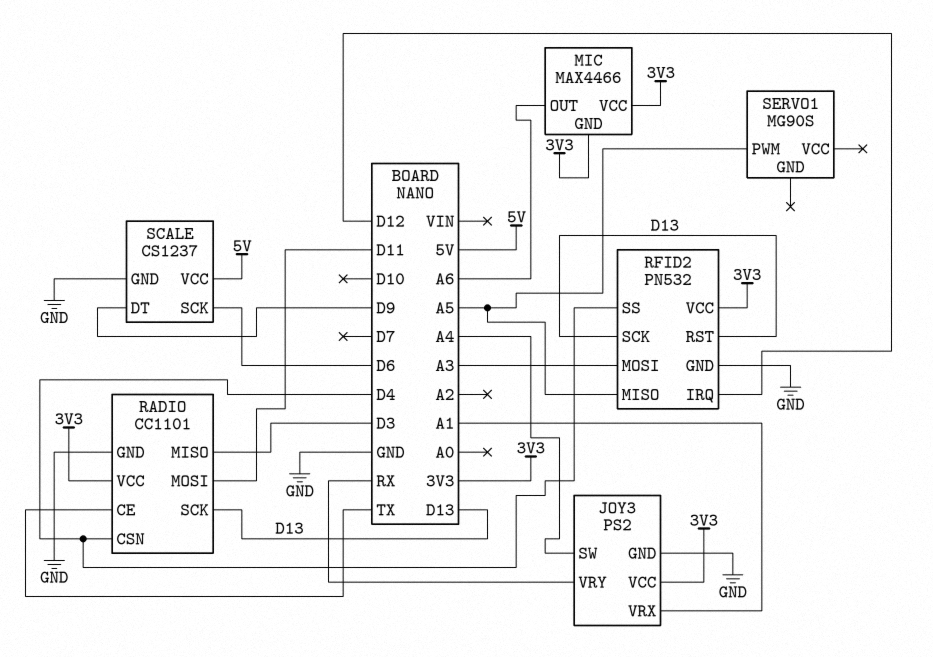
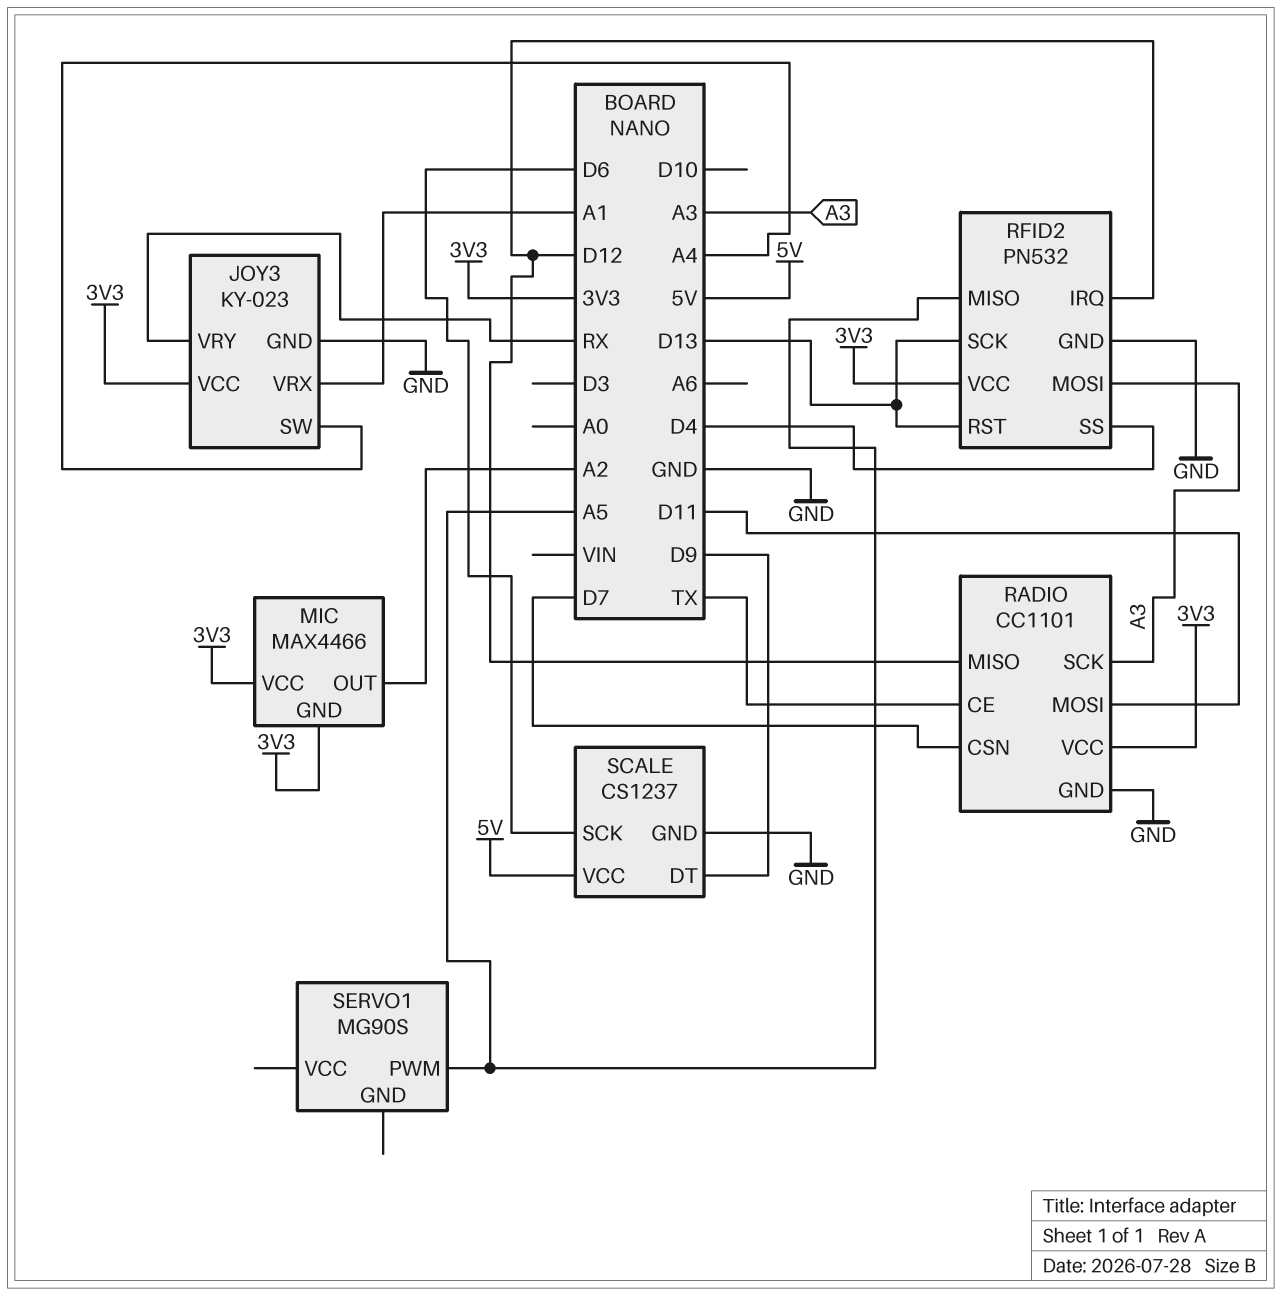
JOY3: PS2 -> KY-023
MIC pin OUT: A6 -> A2
RADIO pin CSN: D4 -> D7
RADIO pin MISO: D3 -> D12
RADIO pin SCK: D13 -> A3

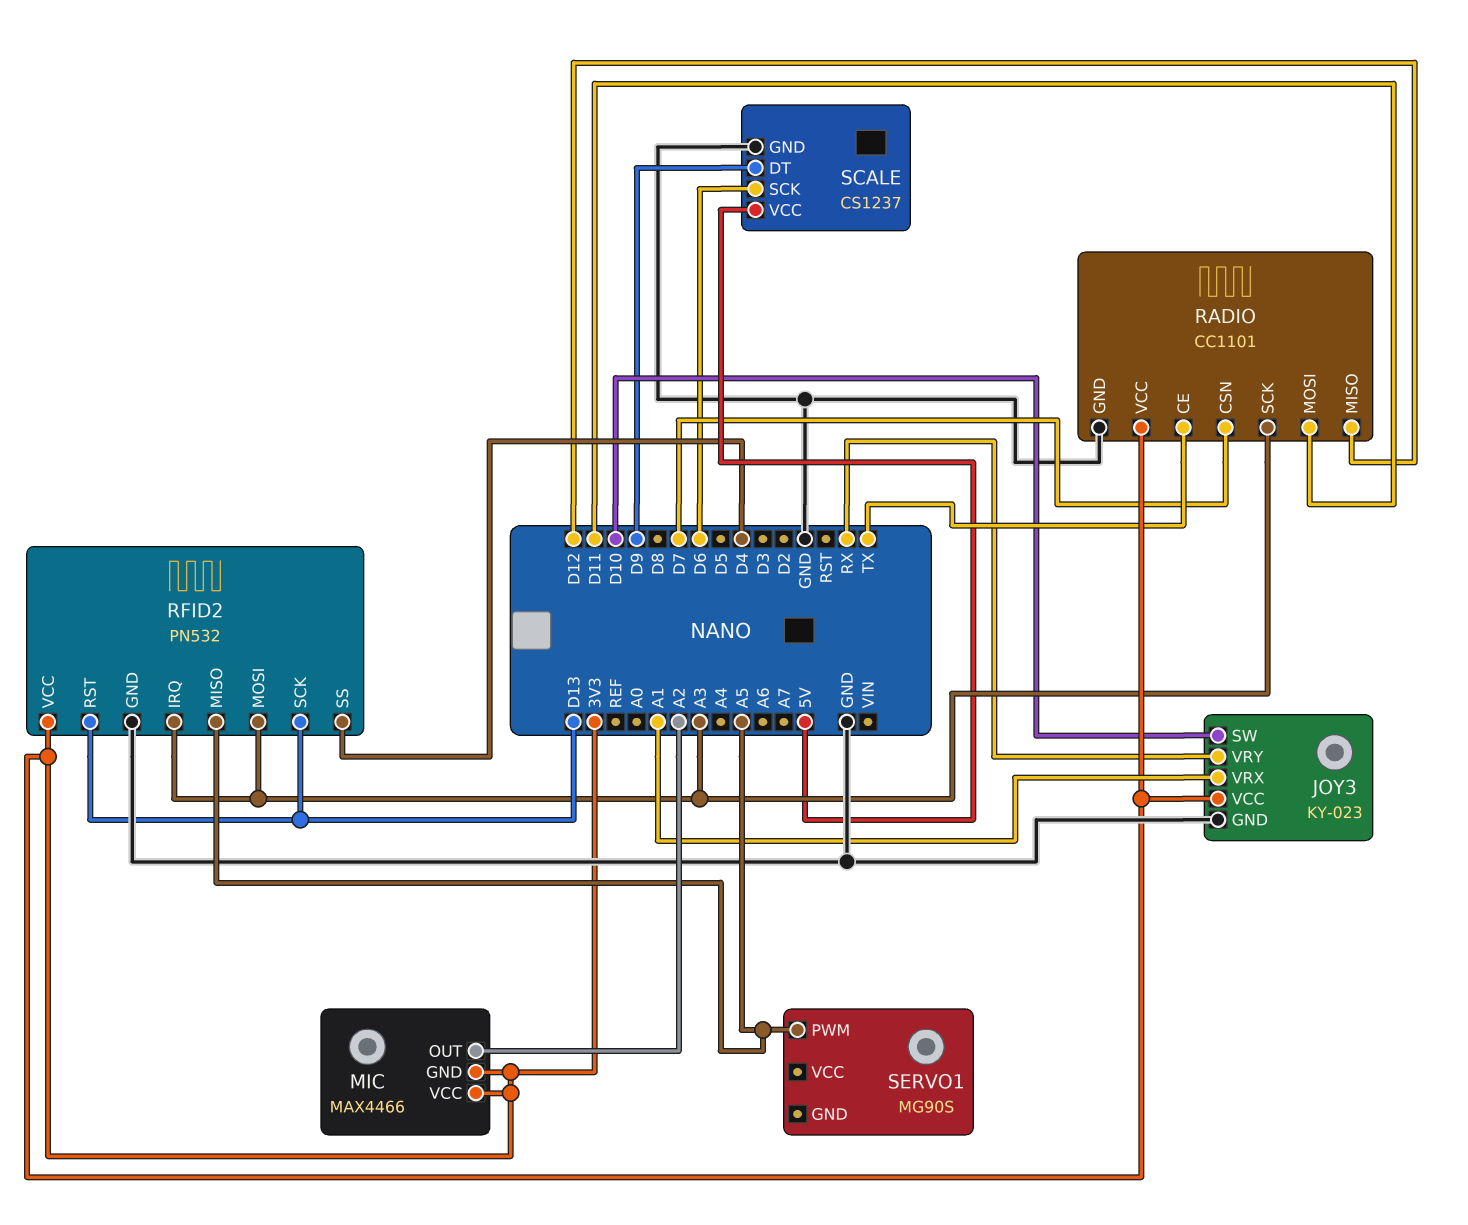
JOY3 pin SW: A4 -> D10
RFID2 pin IRQ: D12 -> A3

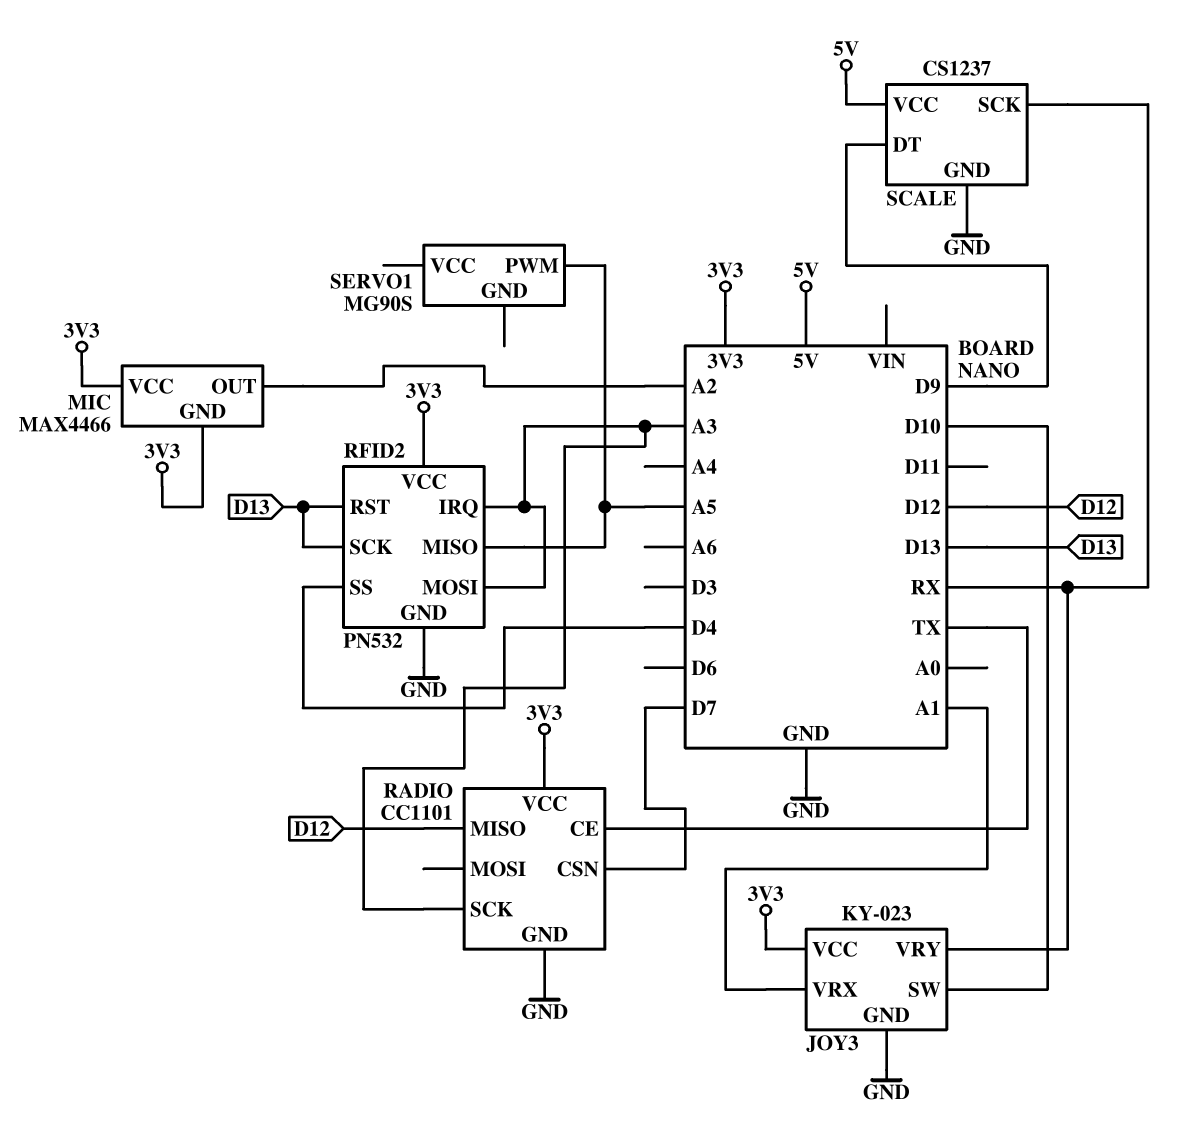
RADIO pin MOSI: D11 -> none
SCALE pin SCK: D6 -> RX

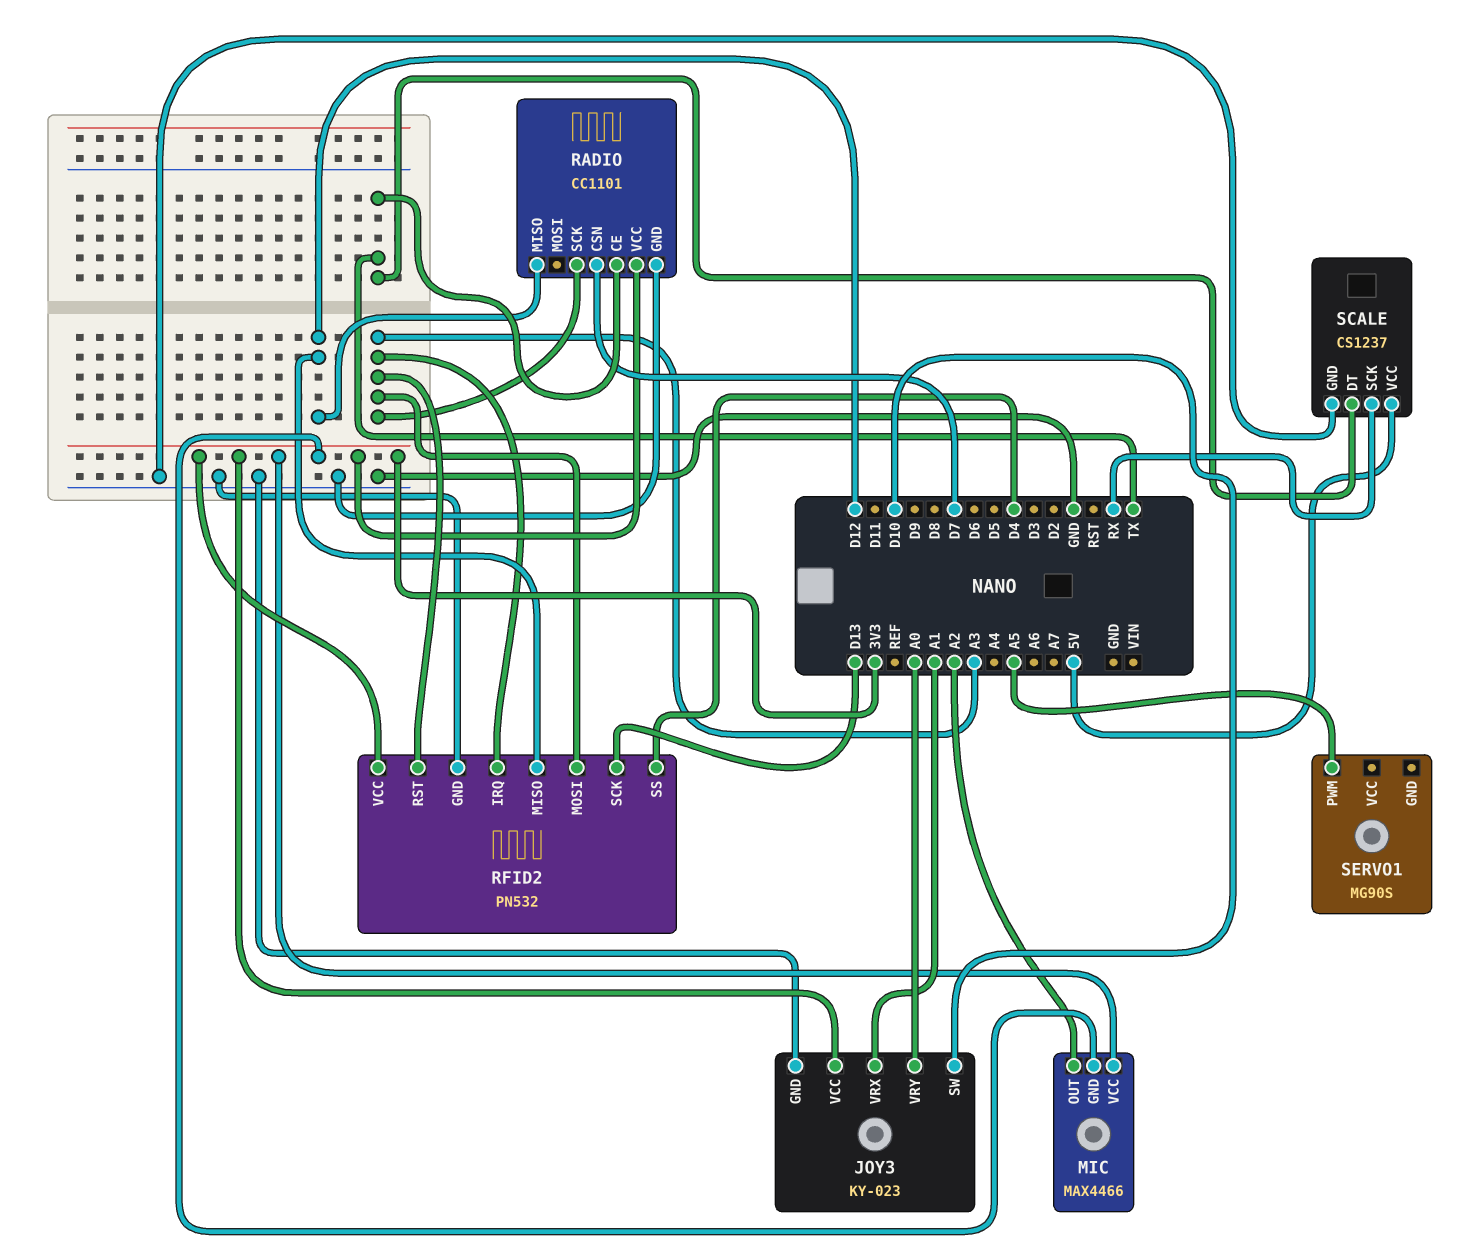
JOY3 pin VRY: RX -> A0
RFID2 pin MISO: A5 -> D12
RFID2 pin RST: D13 -> A3
SCALE pin DT: D9 -> TX

